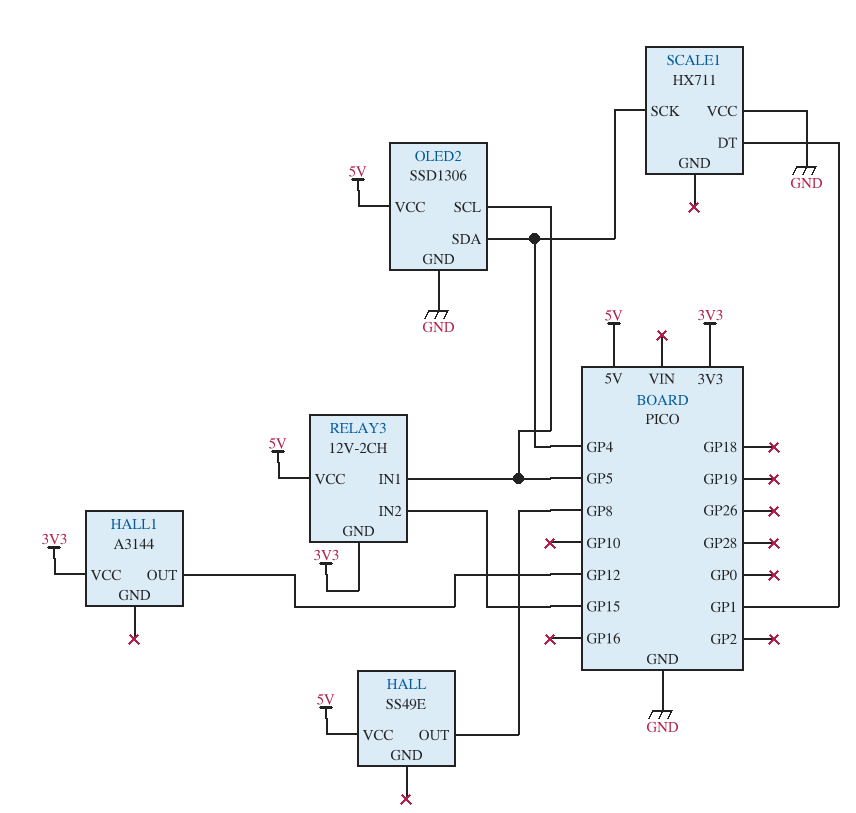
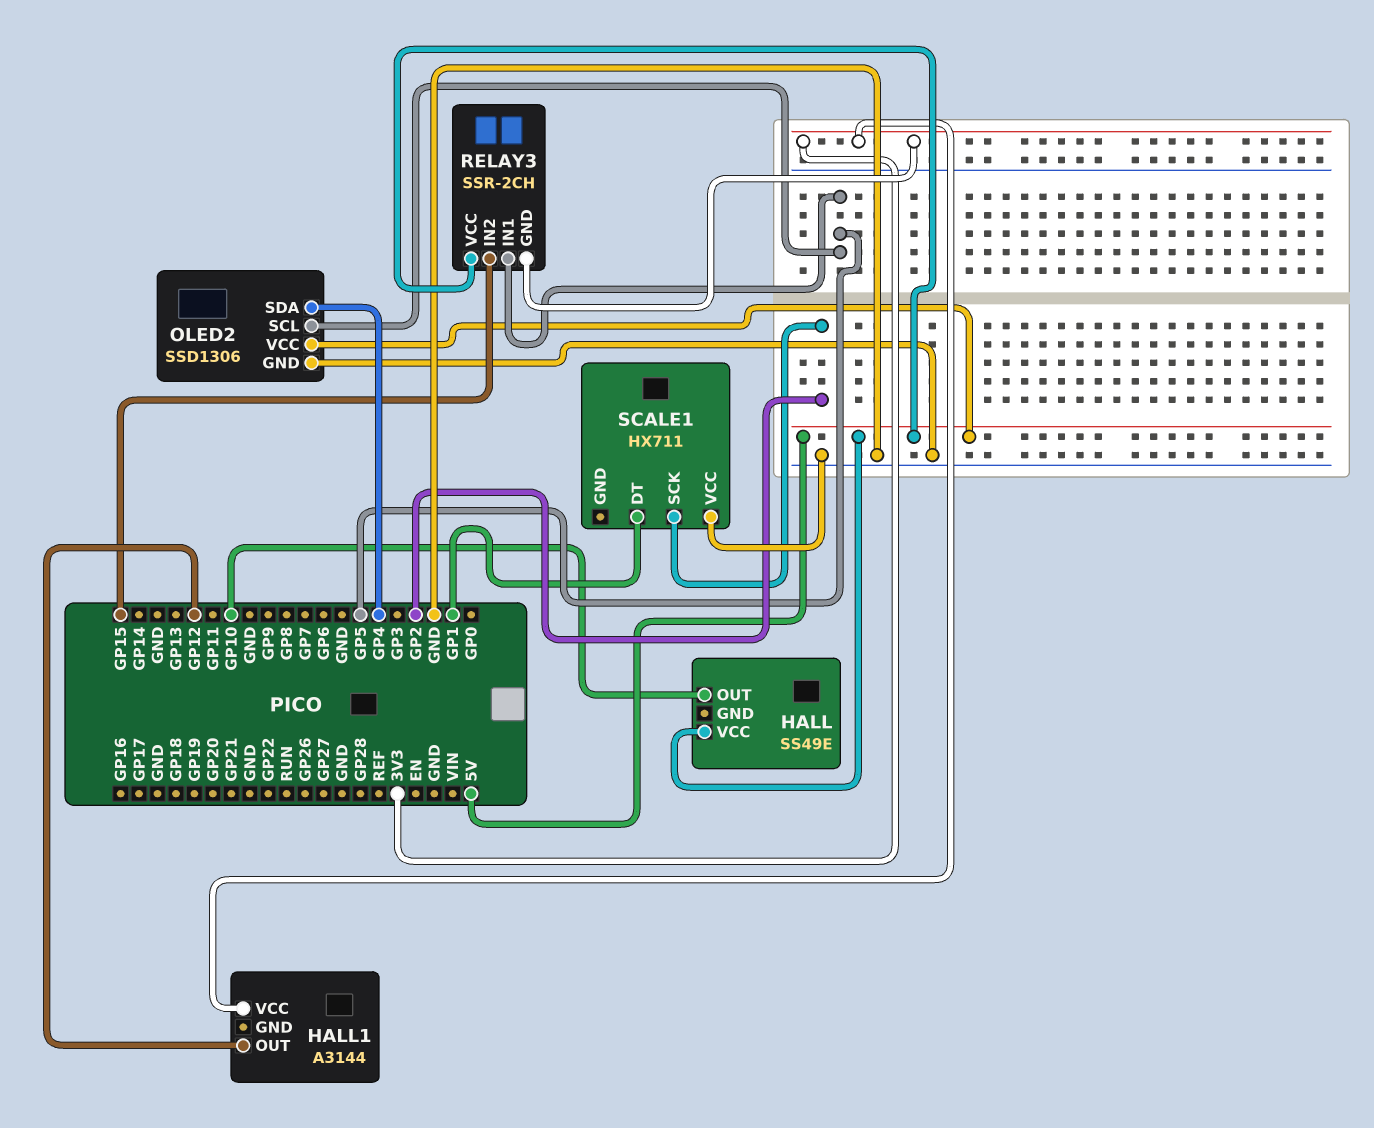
HALL pin OUT: GP8 -> GP10
RELAY3: 12V-2CH -> SSR-2CH
SCALE1 pin SCK: GP4 -> GP2

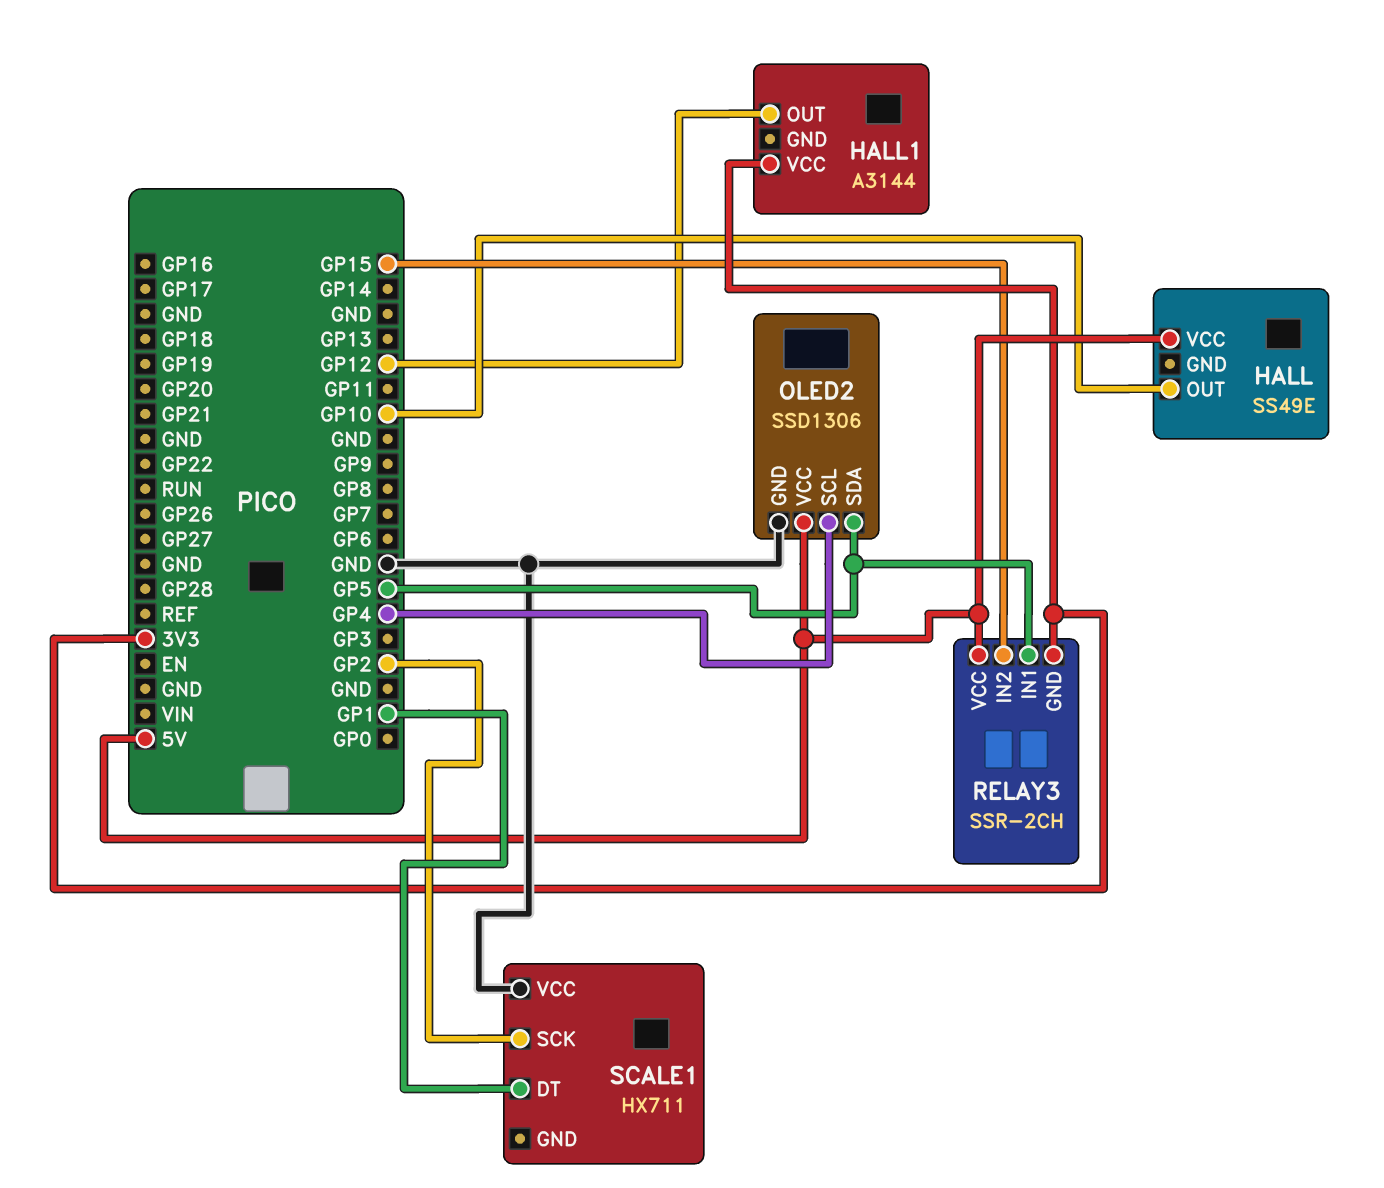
OLED2 pin SCL: GP5 -> GP4
OLED2 pin SDA: GP4 -> GP5

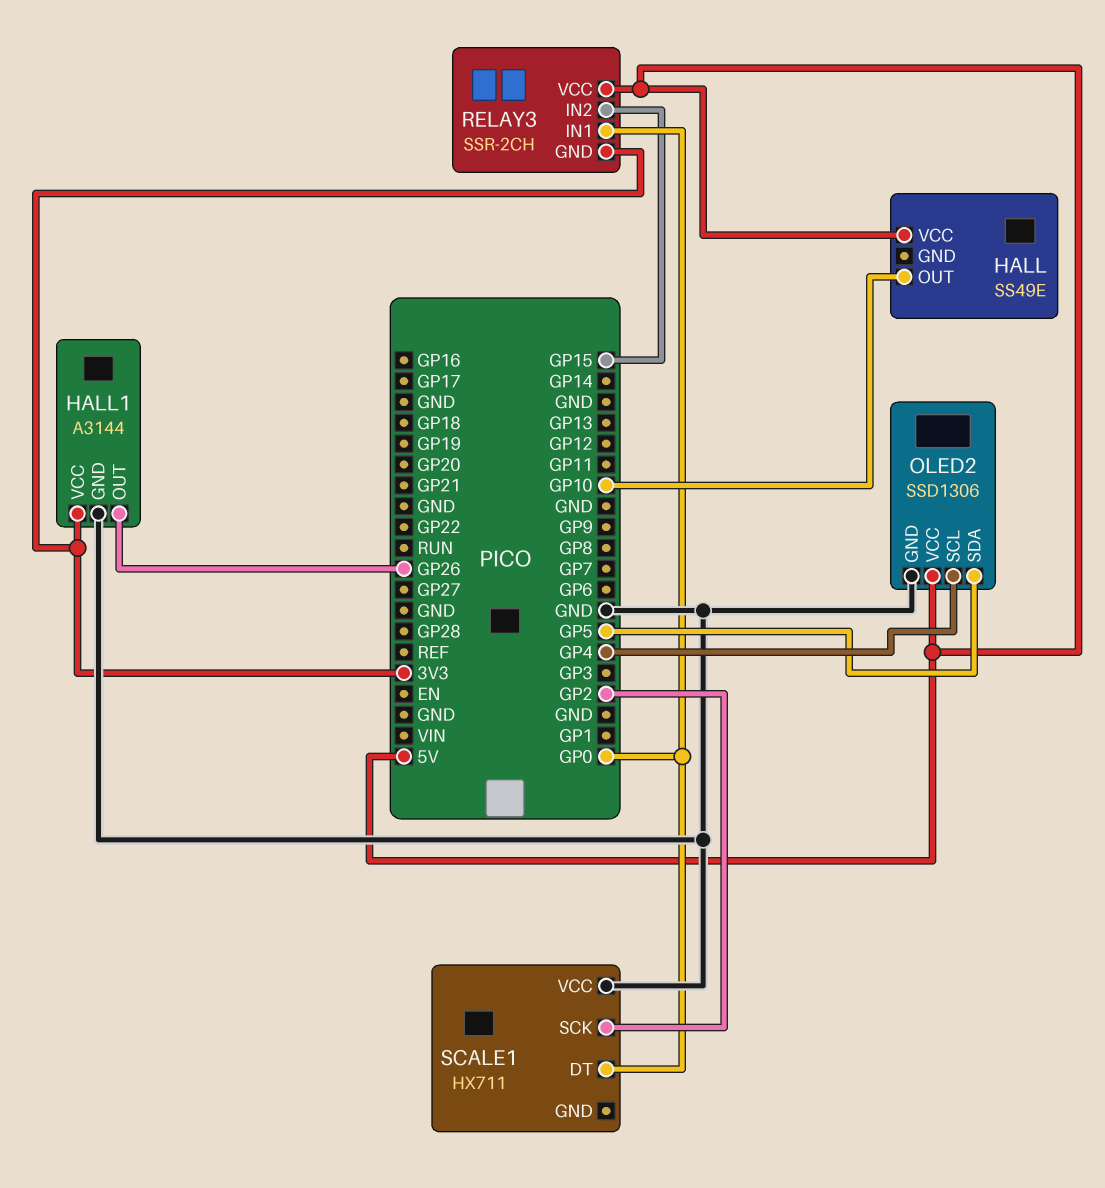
HALL1 pin GND: none -> GND
HALL1 pin OUT: GP12 -> GP26
RELAY3 pin IN1: GP5 -> GP0
SCALE1 pin DT: GP1 -> GP0

